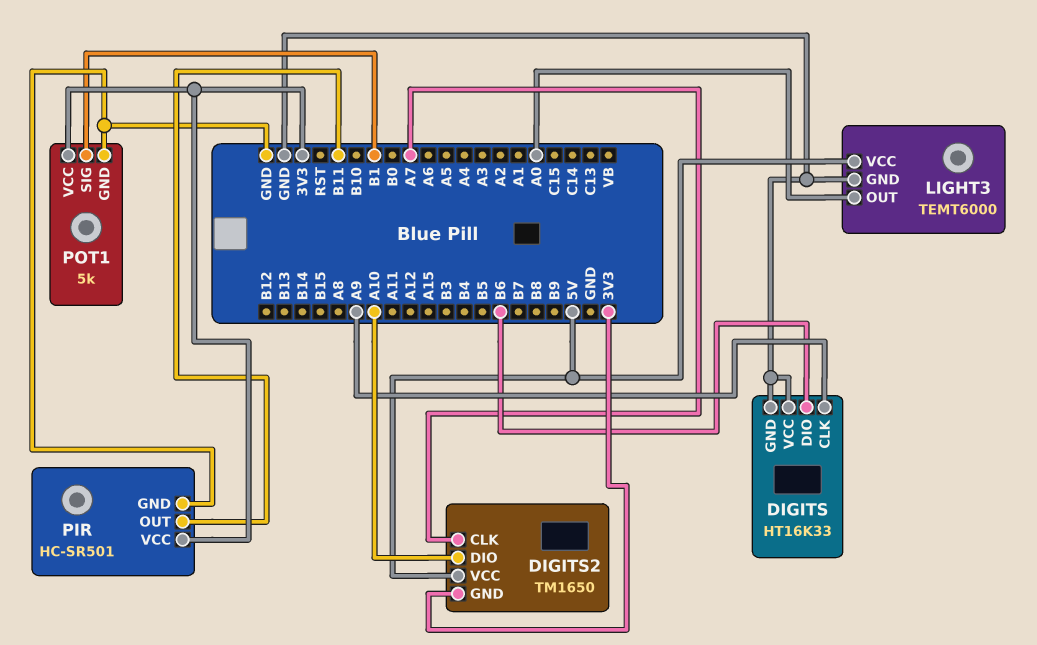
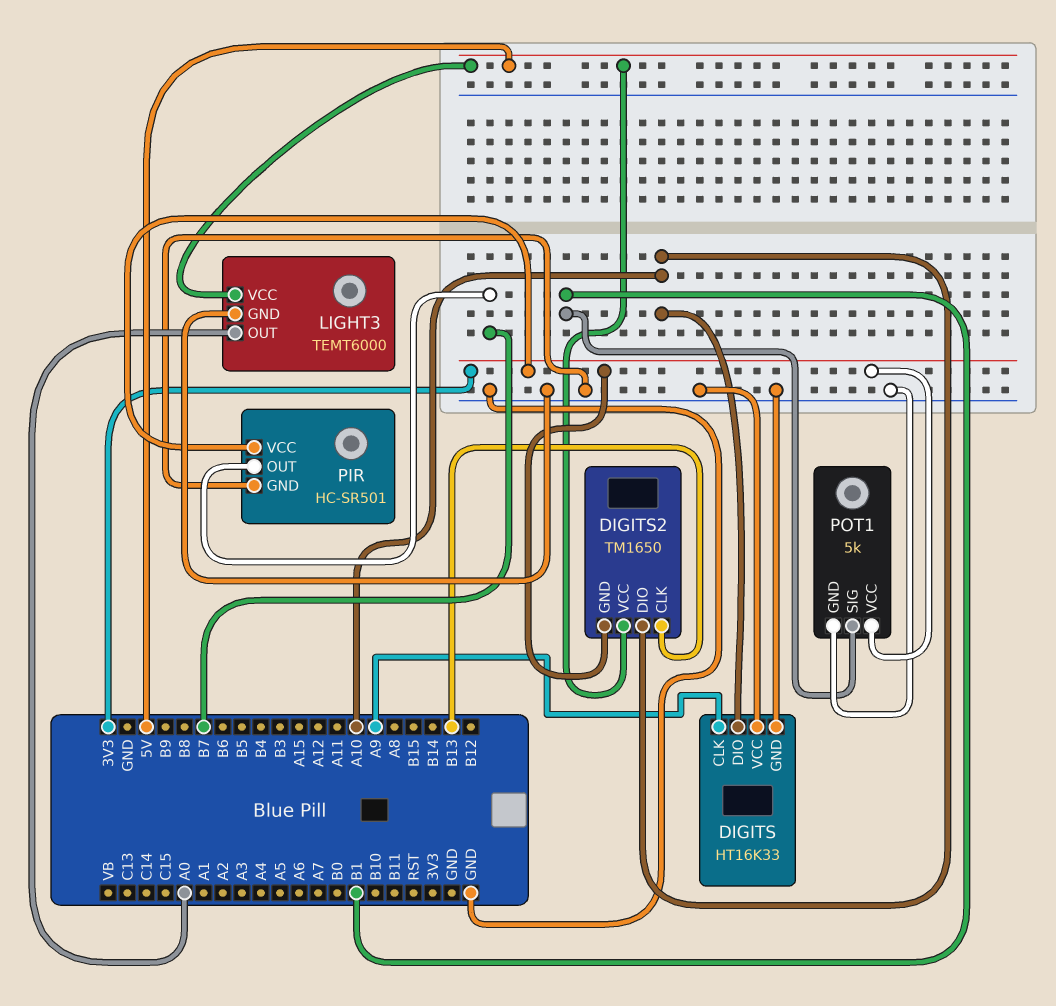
DIGITS pin DIO: B6 -> A10
DIGITS2 pin CLK: A7 -> B13
PIR pin OUT: B11 -> B7

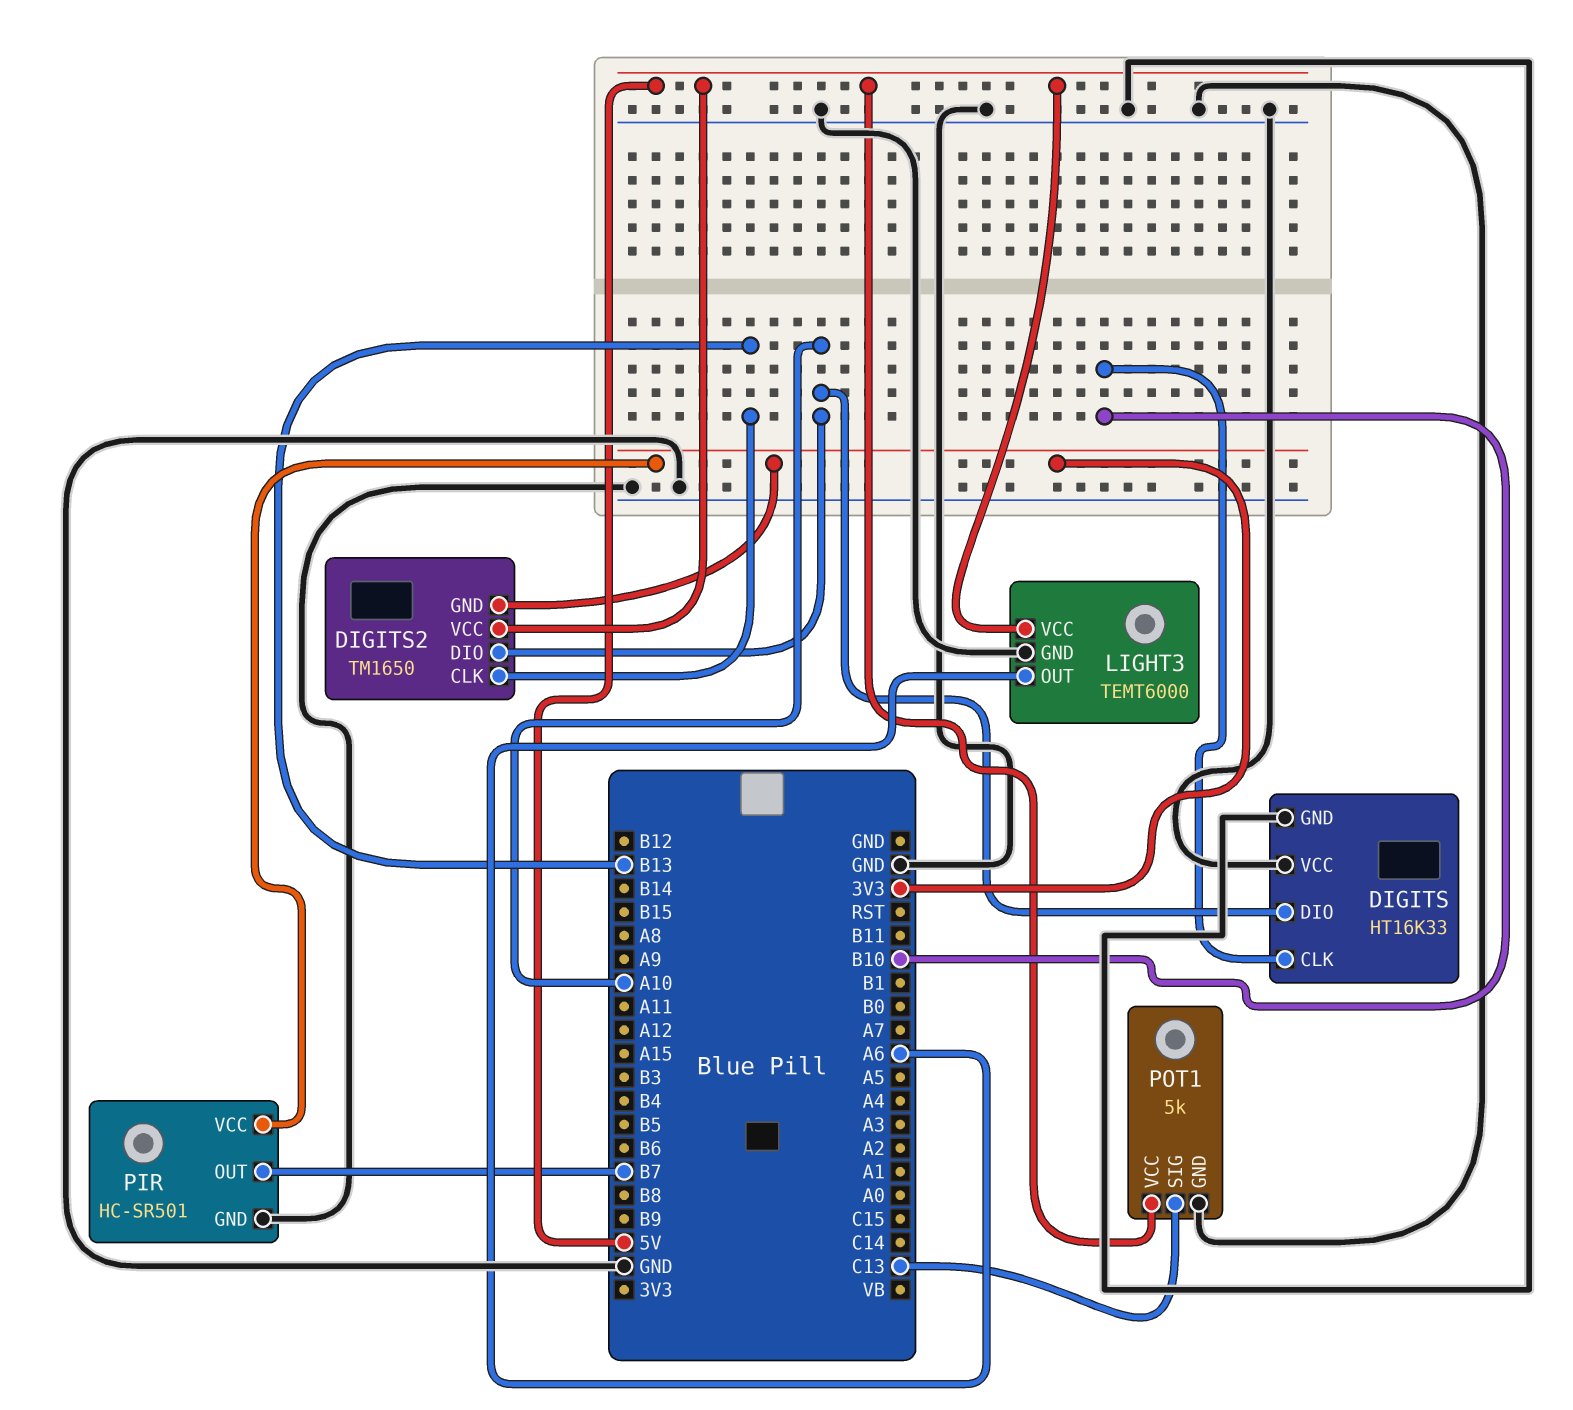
DIGITS pin CLK: A9 -> B10
LIGHT3 pin OUT: A0 -> A6
POT1 pin SIG: B1 -> C13
POT1 pin VCC: 3V3 -> 5V

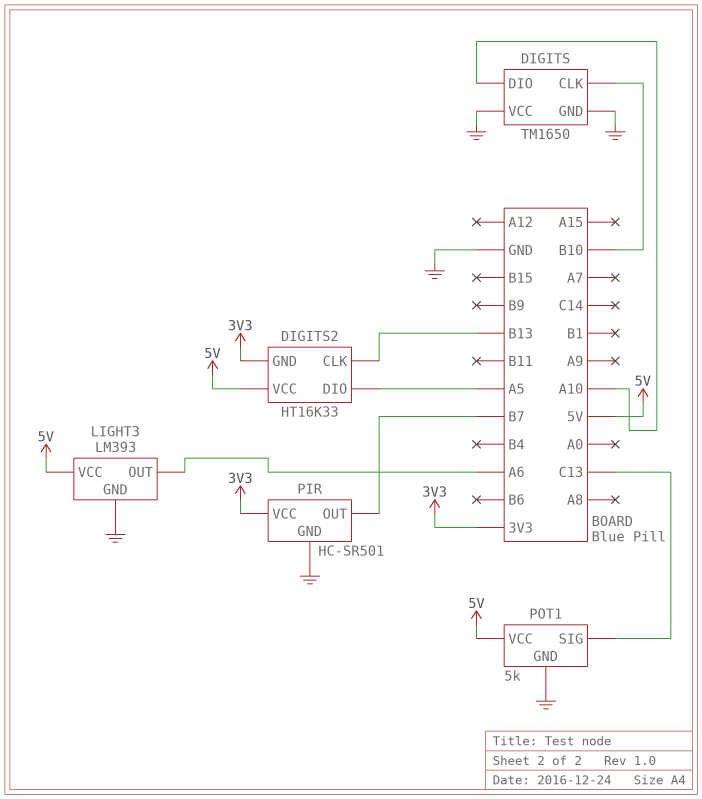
DIGITS: HT16K33 -> TM1650
DIGITS2: TM1650 -> HT16K33
DIGITS2 pin DIO: A10 -> A5
LIGHT3: TEMT6000 -> LM393

